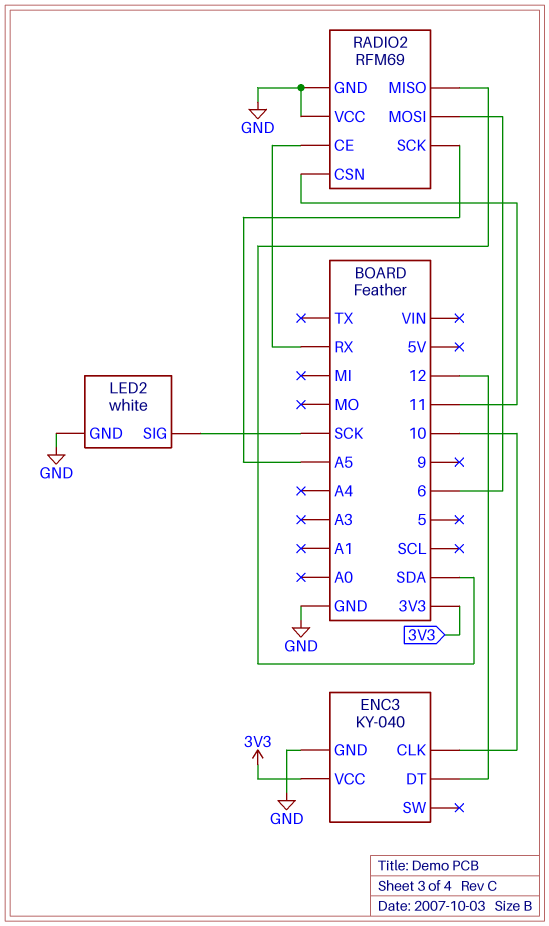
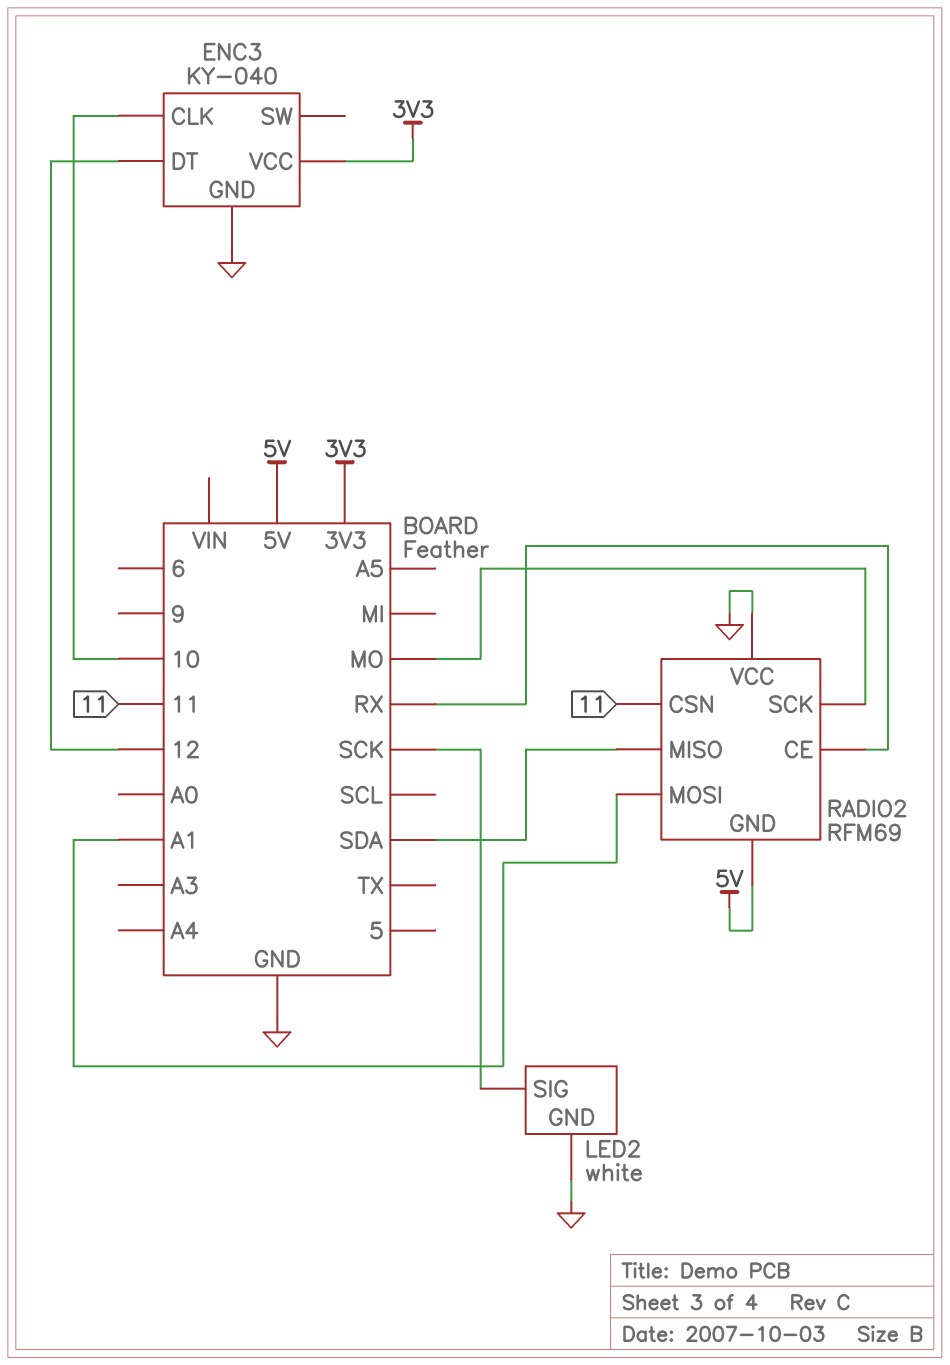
RADIO2 pin GND: GND -> 5V
RADIO2 pin MOSI: 6 -> A1
RADIO2 pin SCK: A5 -> MO

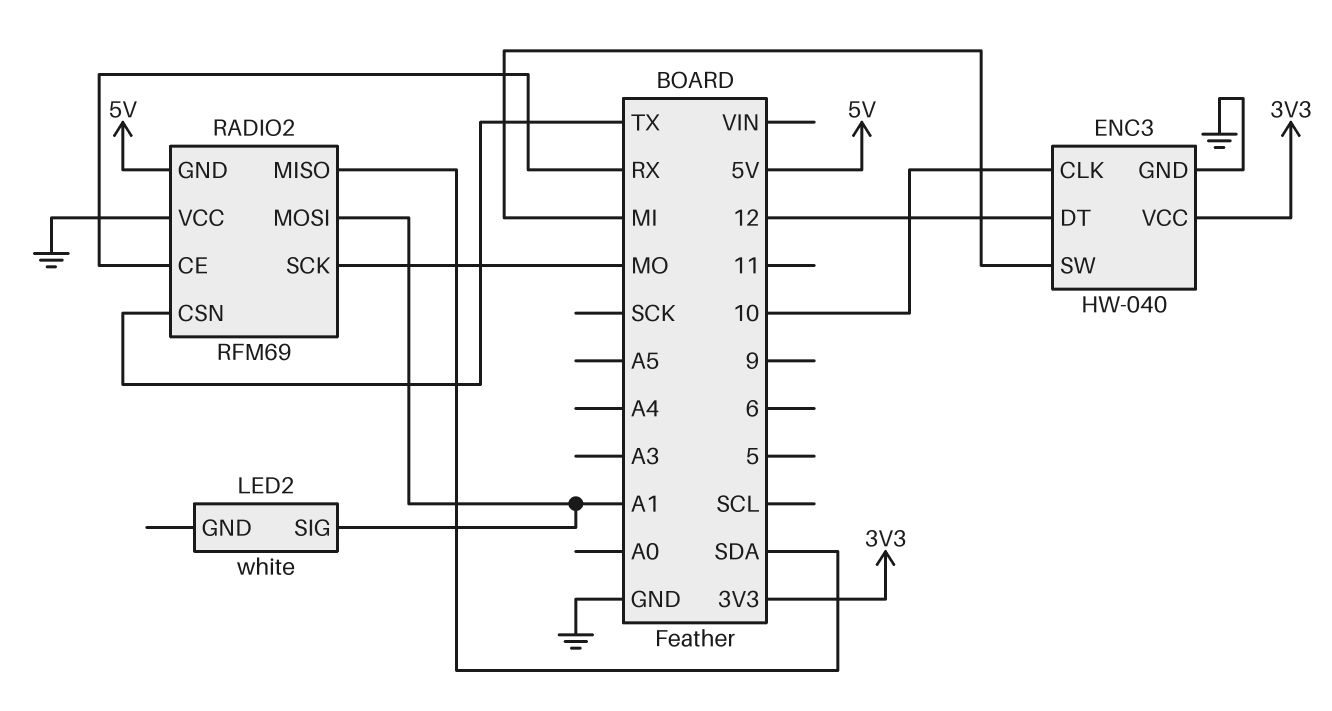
ENC3: KY-040 -> HW-040
ENC3 pin SW: none -> MI
LED2 pin GND: GND -> none
LED2 pin SIG: SCK -> A1
RADIO2 pin CSN: 11 -> TX

